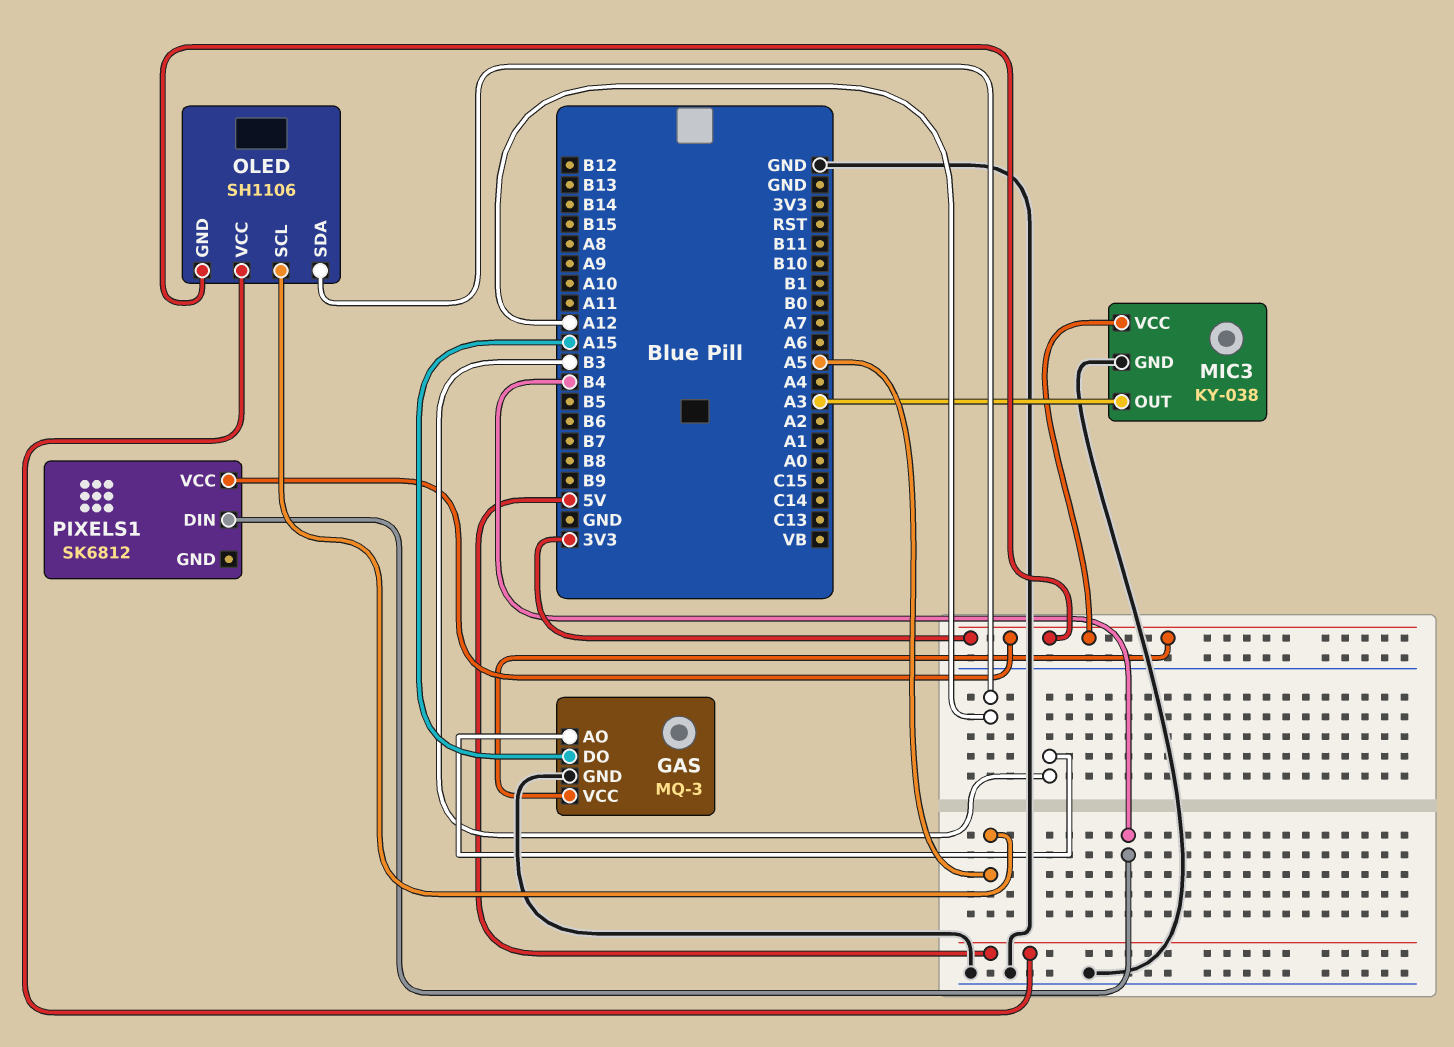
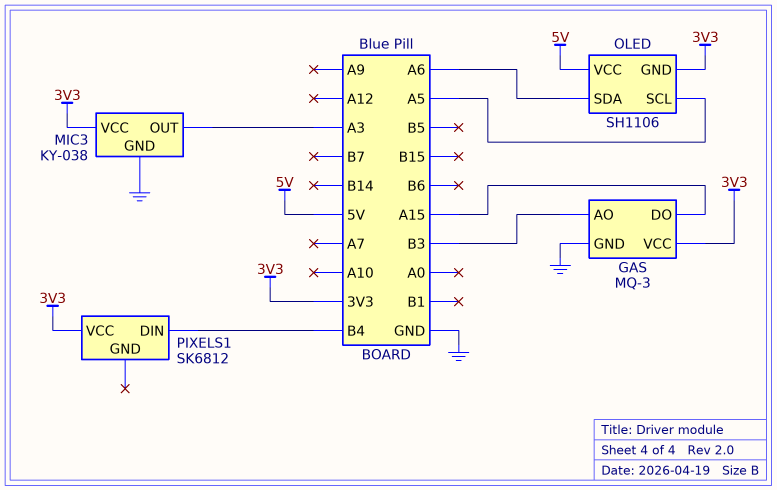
OLED pin SDA: A12 -> A6

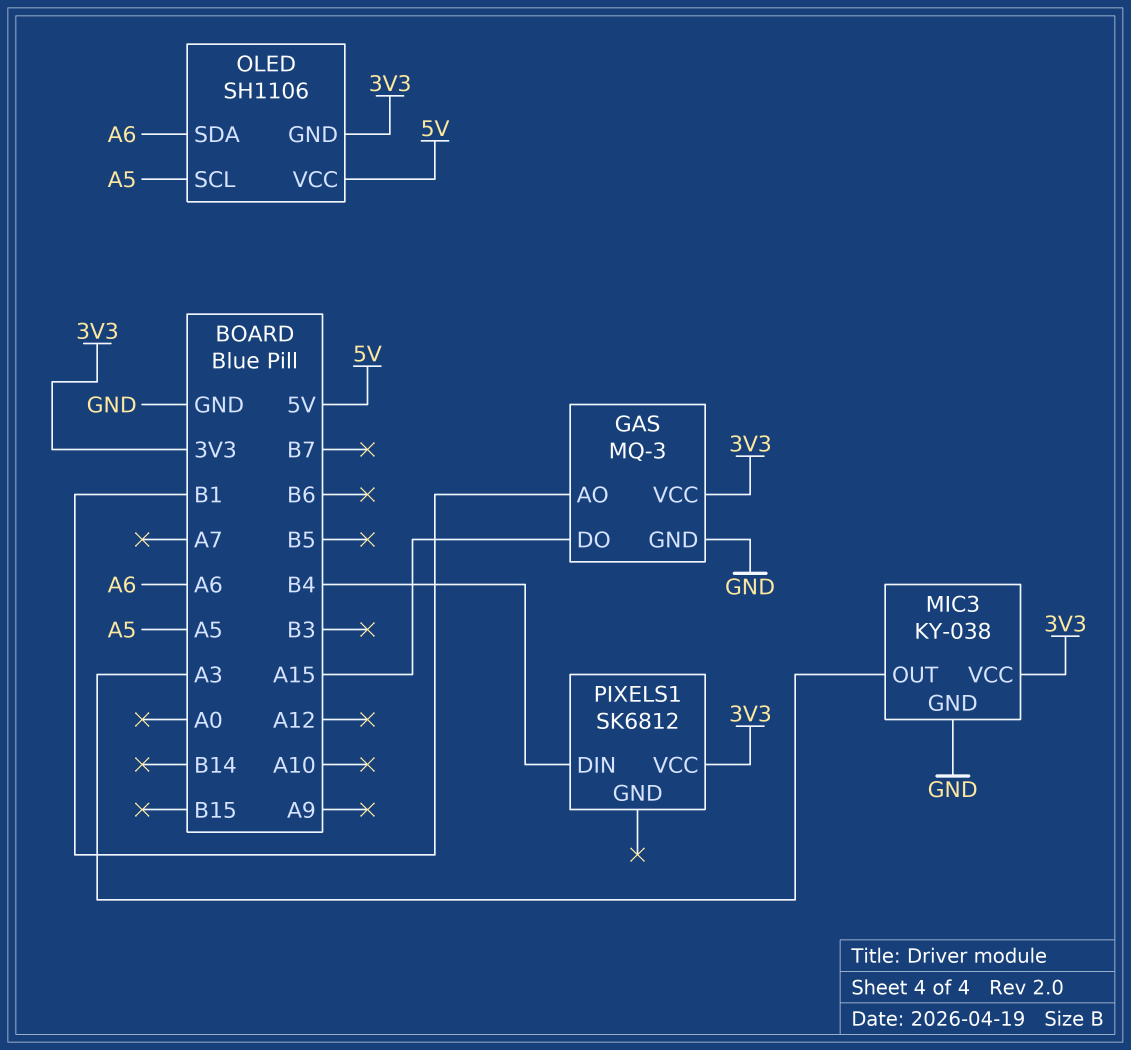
GAS pin AO: B3 -> B1

